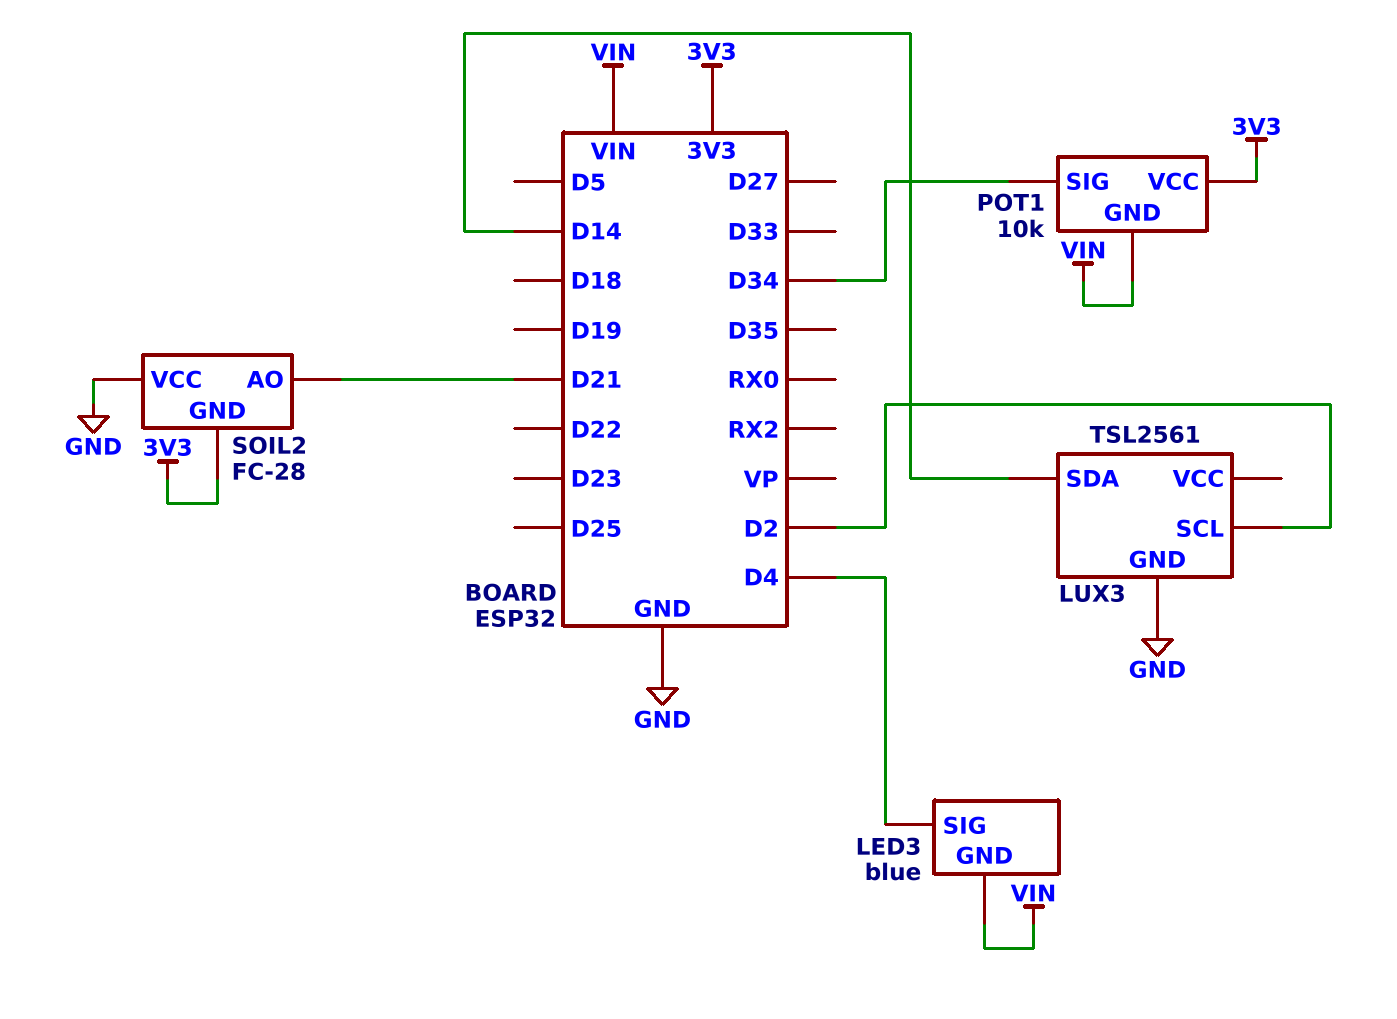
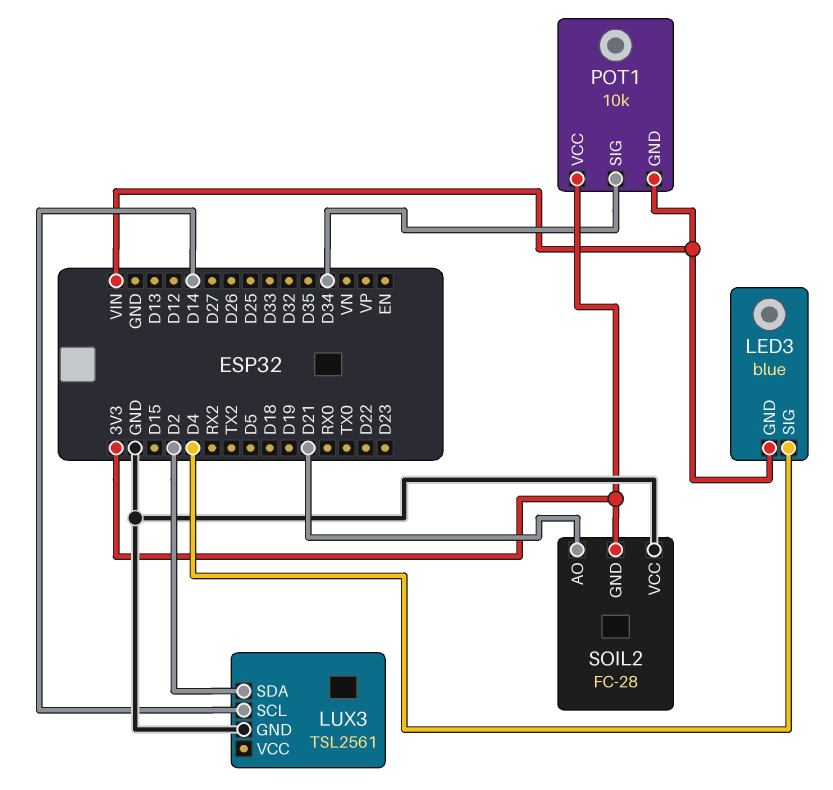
LUX3 pin SCL: D2 -> D14
LUX3 pin SDA: D14 -> D2

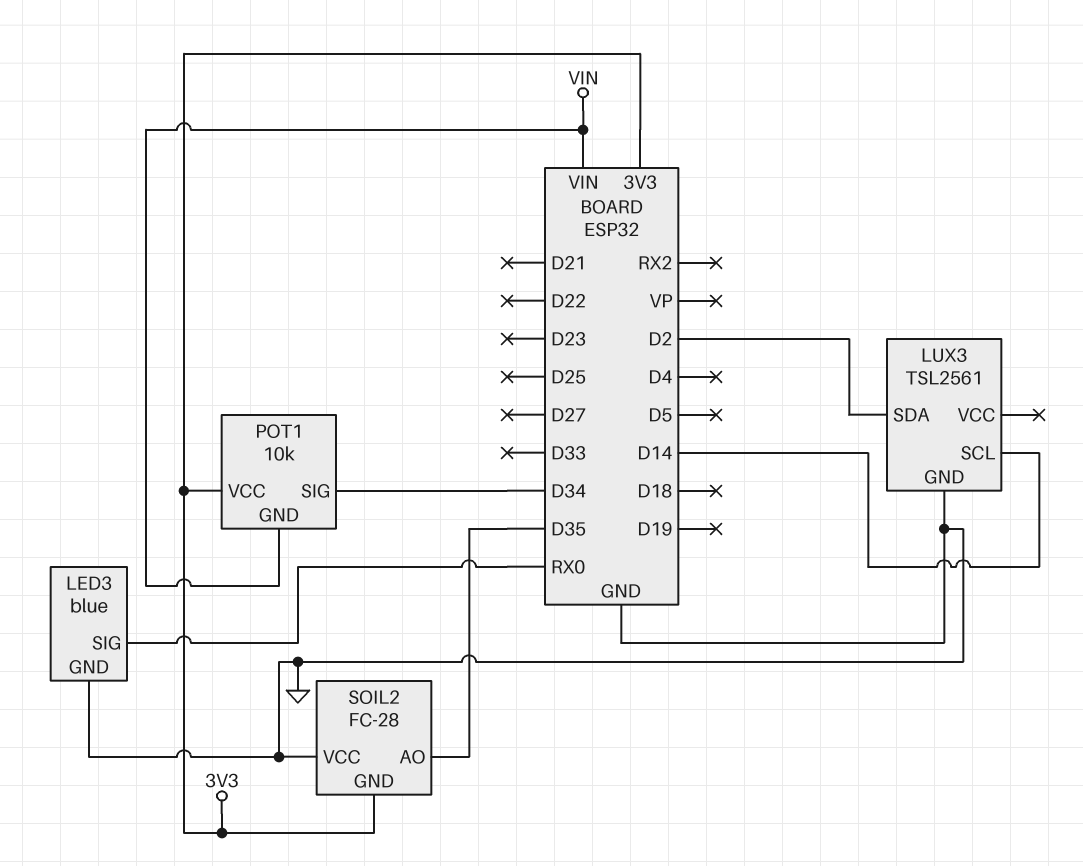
LED3 pin GND: VIN -> GND
LED3 pin SIG: D4 -> RX0
SOIL2 pin AO: D21 -> D35

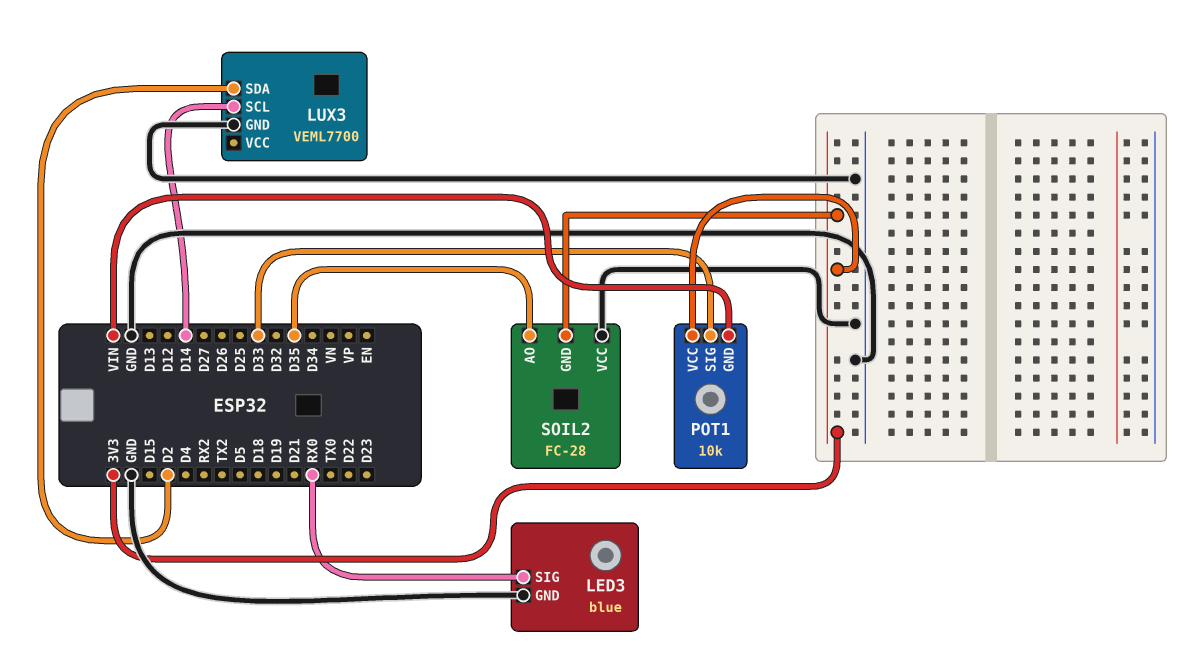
LUX3: TSL2561 -> VEML7700
POT1 pin SIG: D34 -> D33

